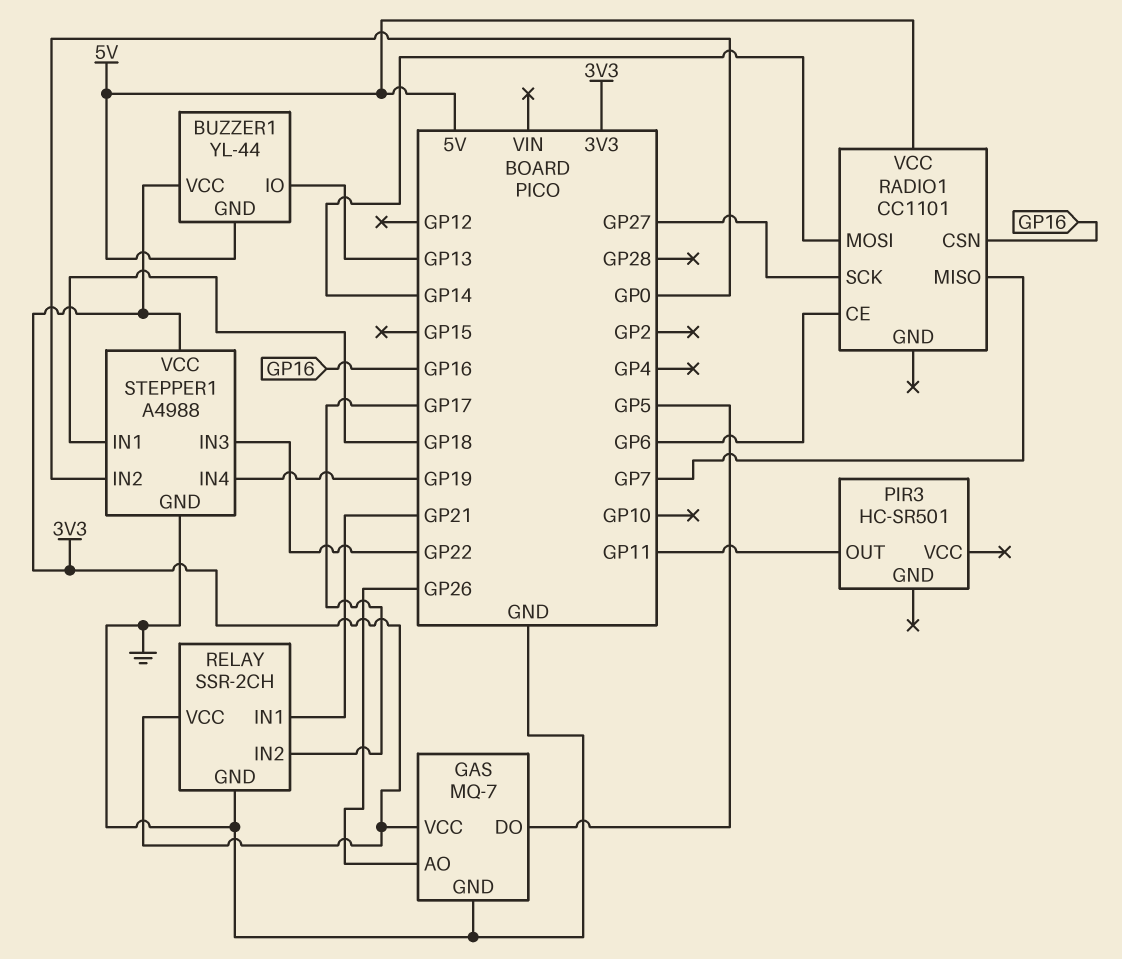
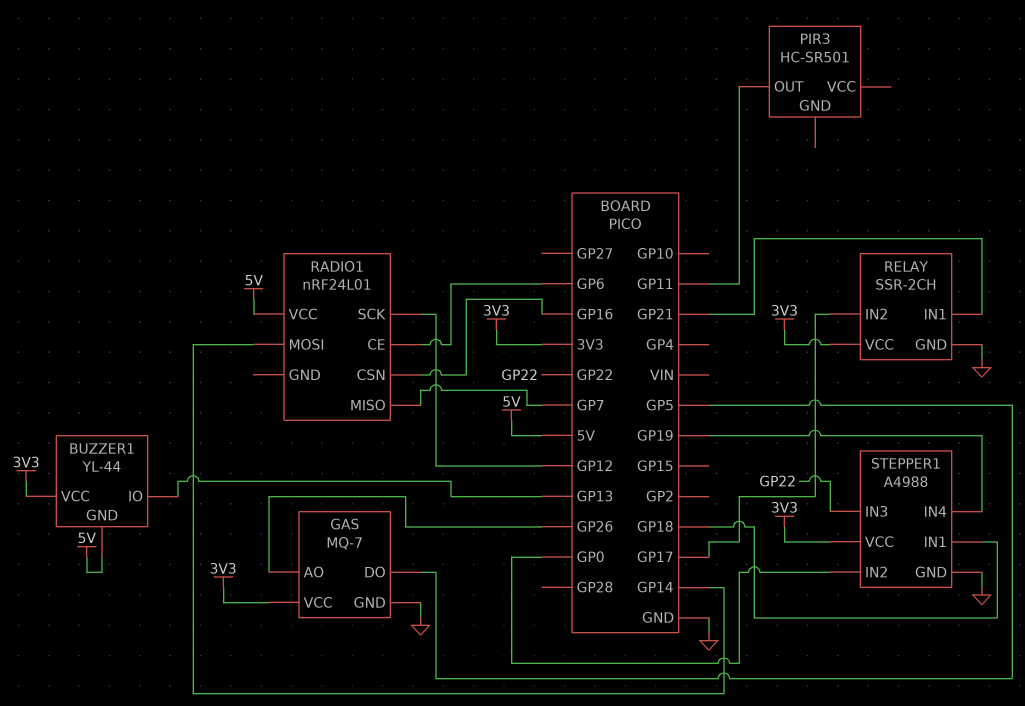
RADIO1: CC1101 -> nRF24L01
RADIO1 pin SCK: GP27 -> GP12

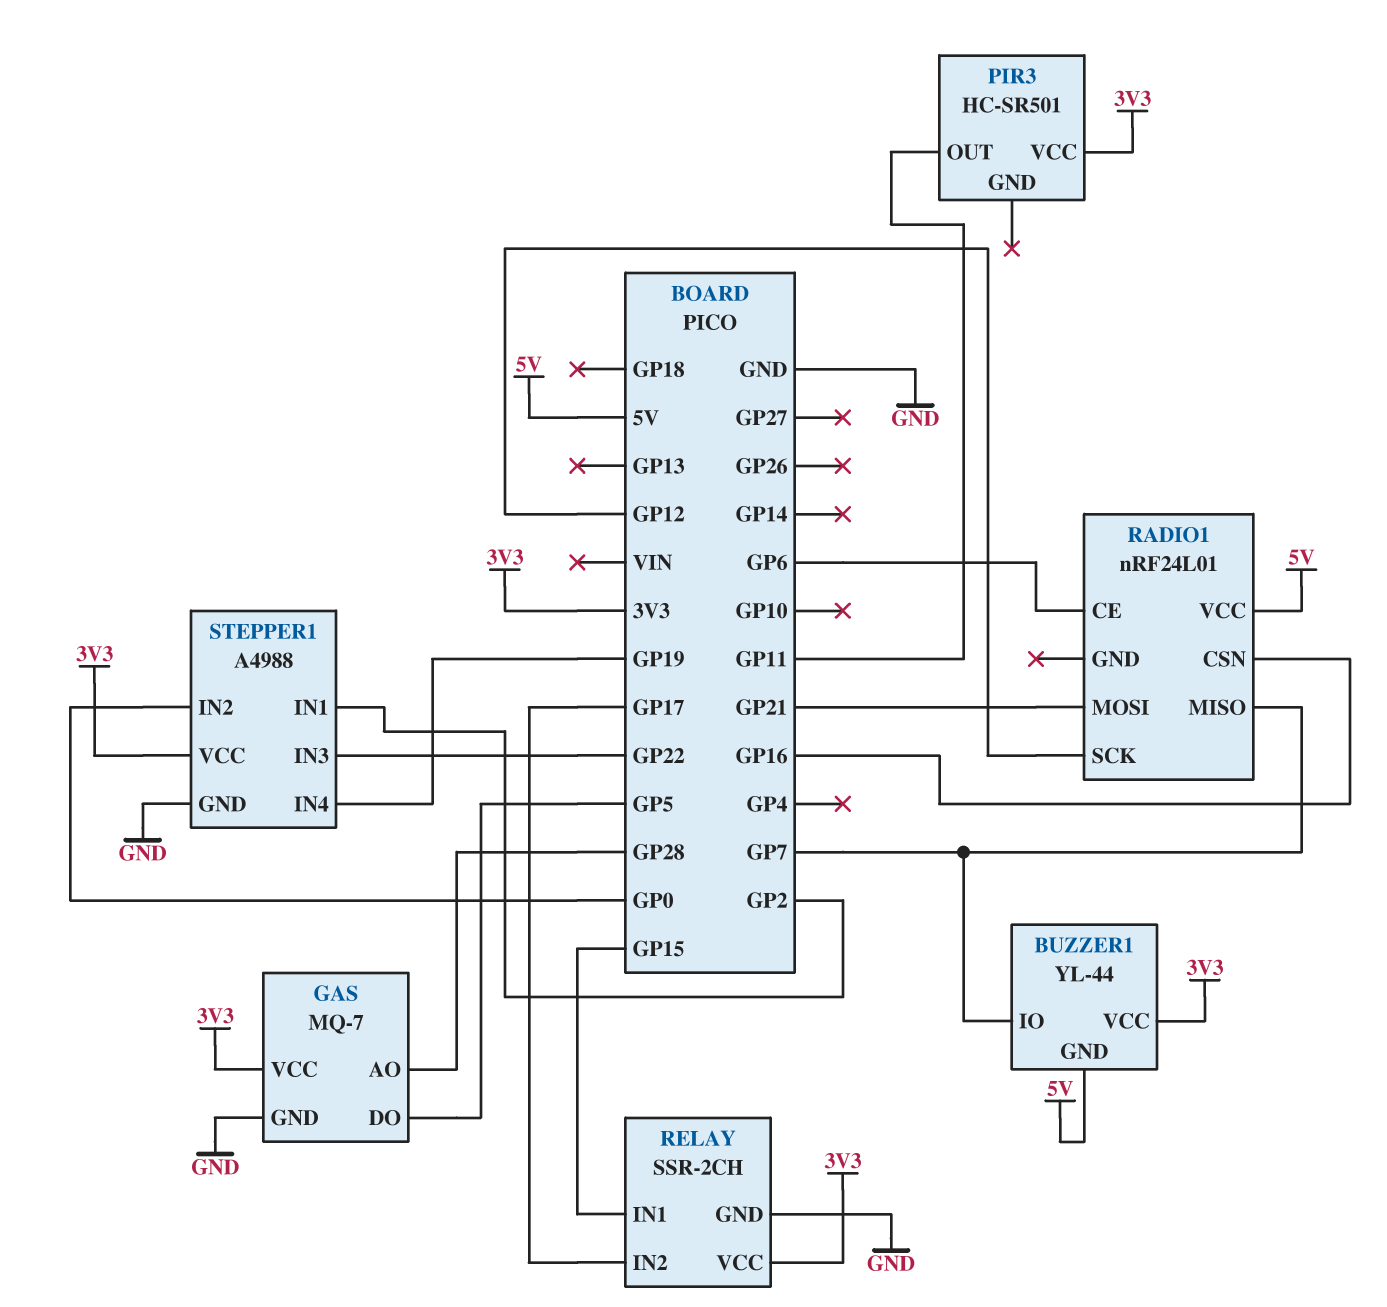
BUZZER1 pin IO: GP13 -> GP7
GAS pin AO: GP26 -> GP28
PIR3 pin VCC: none -> 3V3
RADIO1 pin MOSI: GP14 -> GP21
RELAY pin IN1: GP21 -> GP15
STEPPER1 pin IN1: GP18 -> GP2

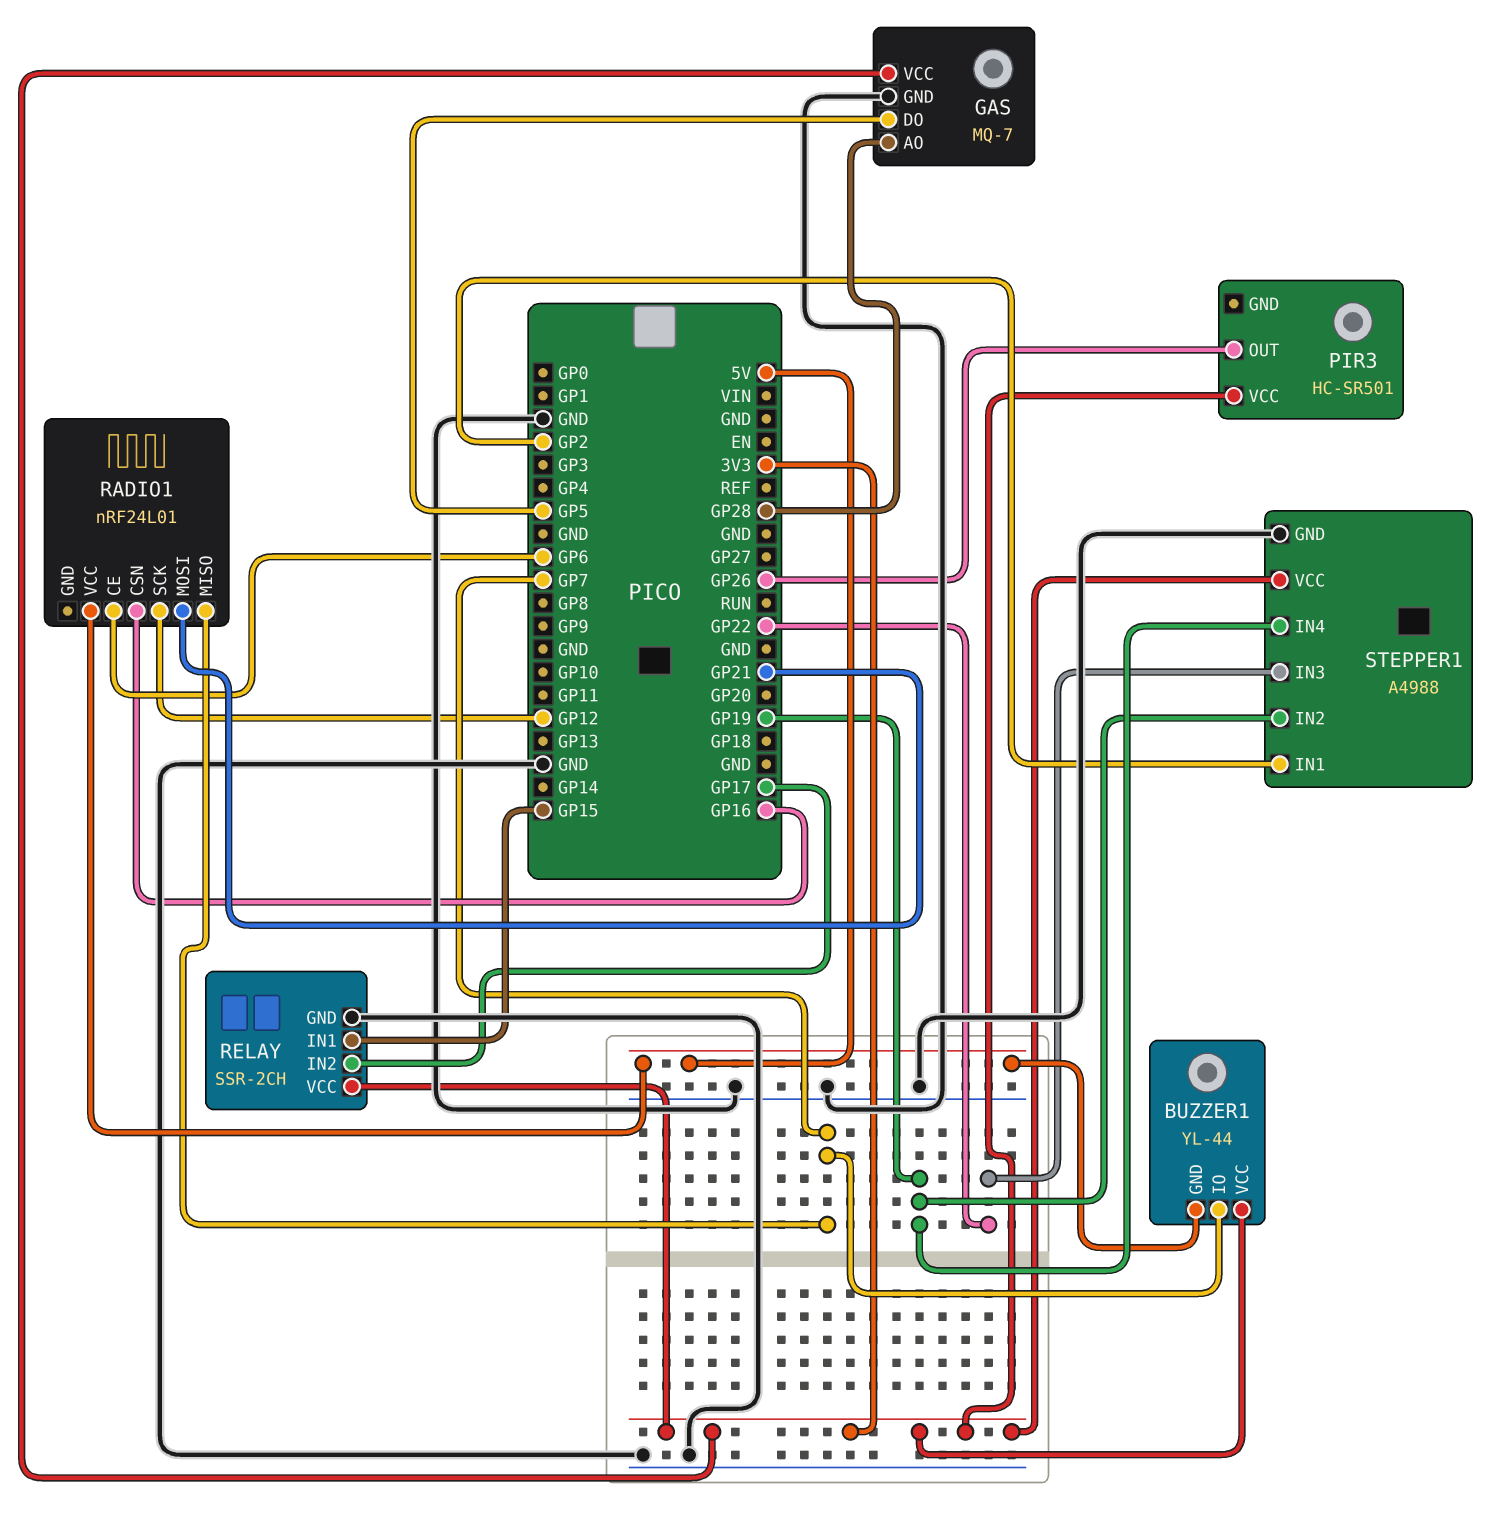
PIR3 pin OUT: GP11 -> GP26
STEPPER1 pin IN2: GP0 -> GP19

